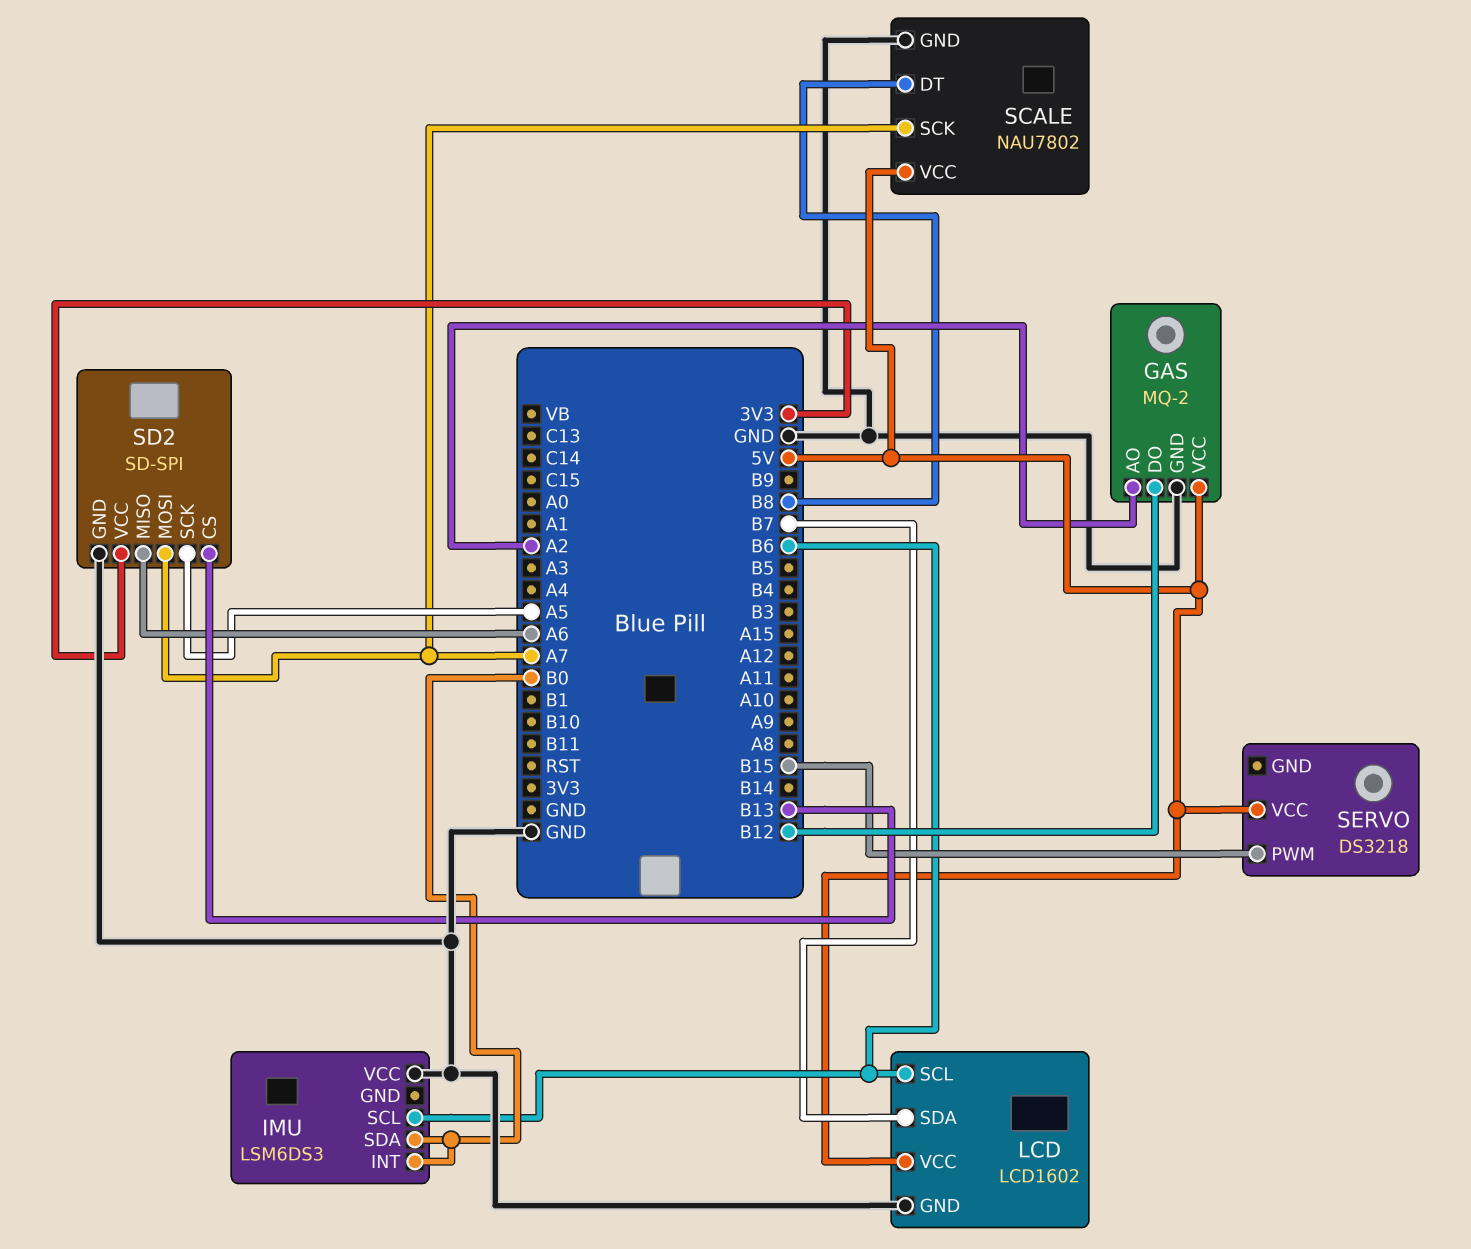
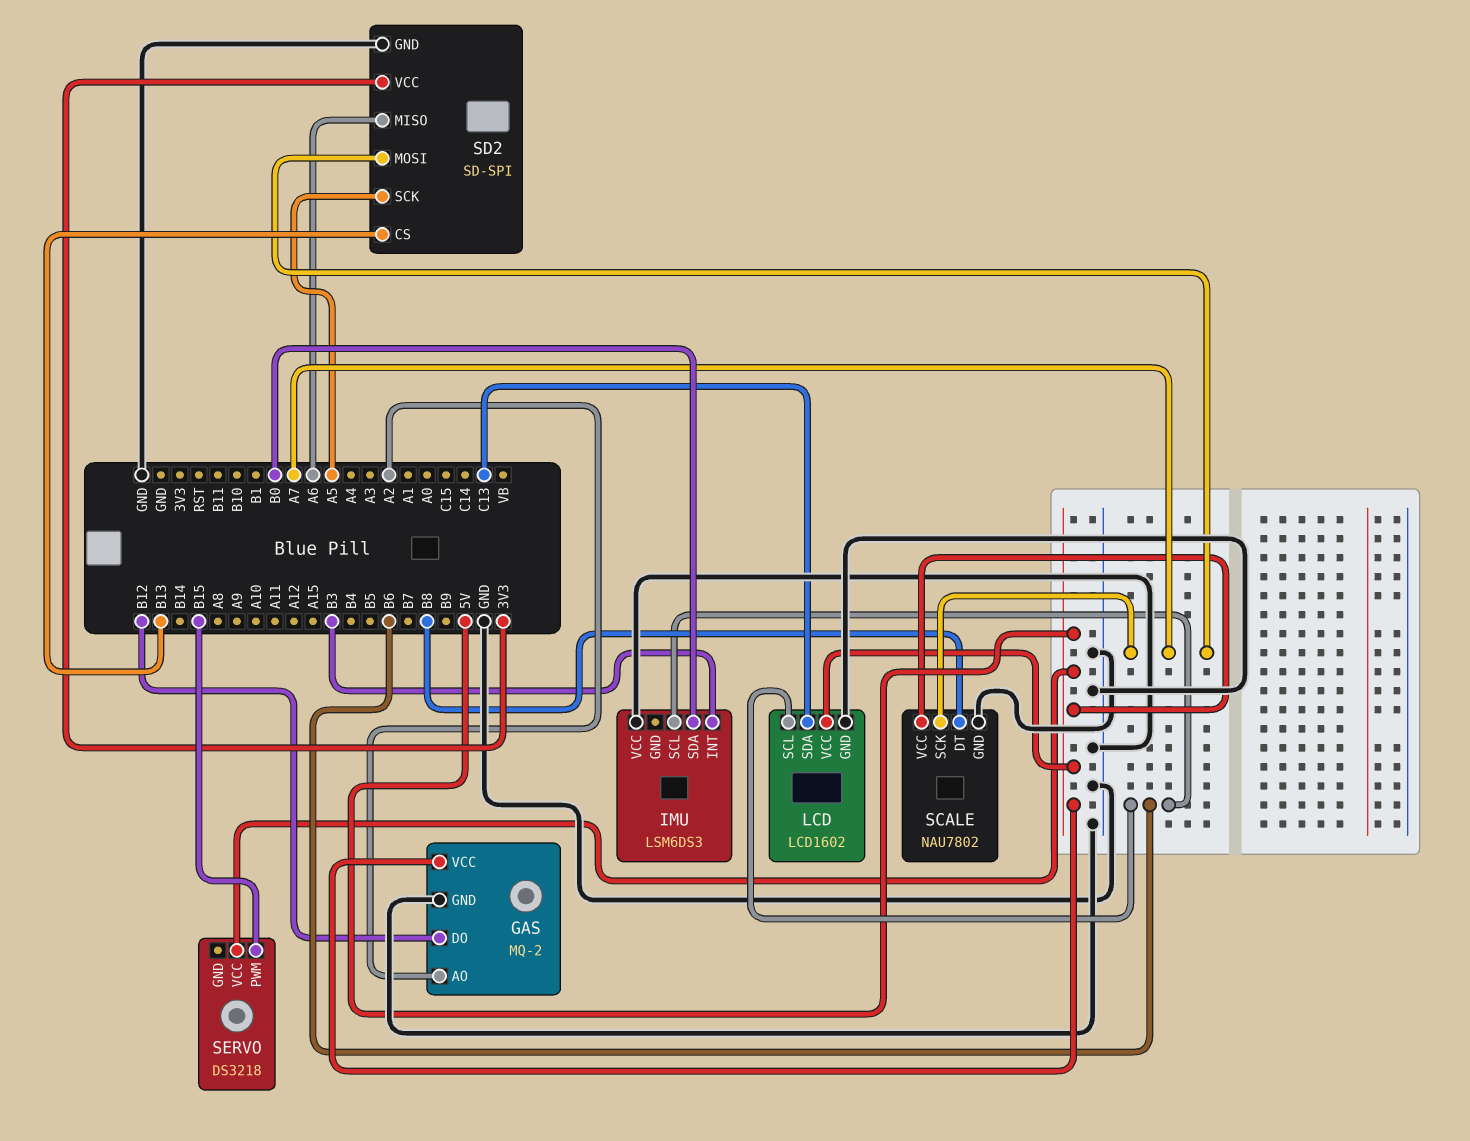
IMU pin INT: B0 -> B3
LCD pin SDA: B7 -> C13

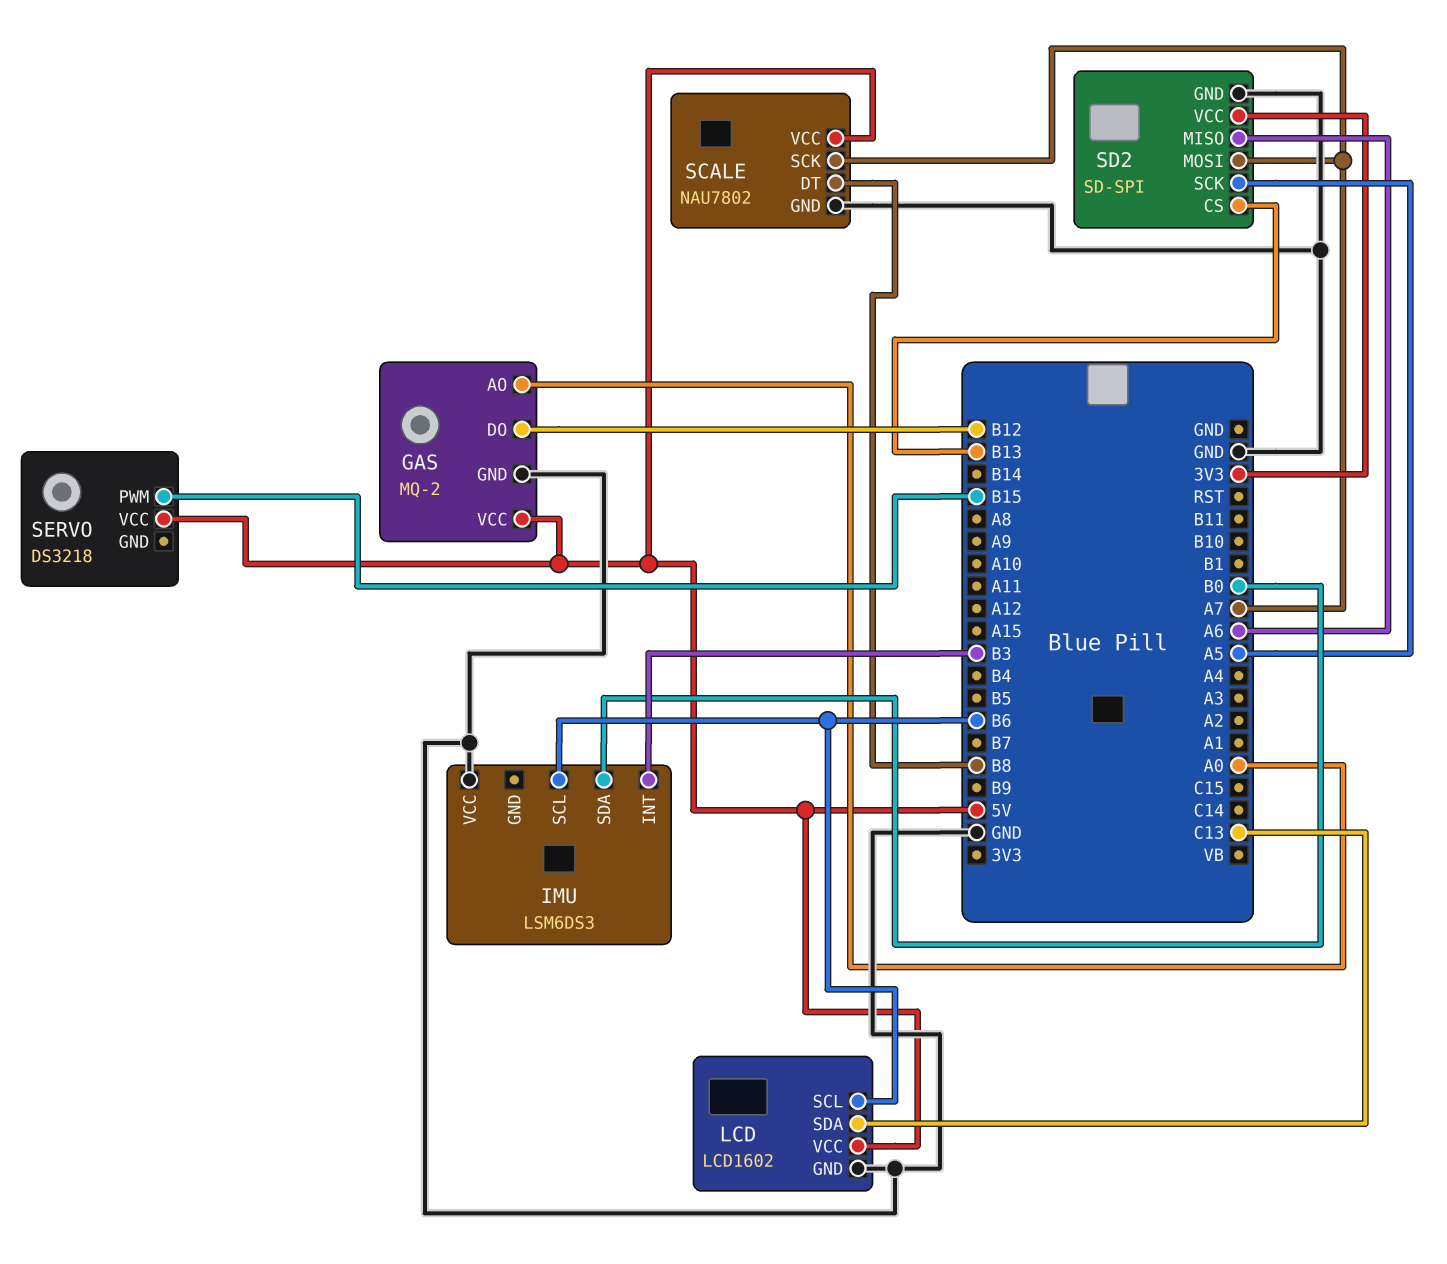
GAS pin AO: A2 -> A0

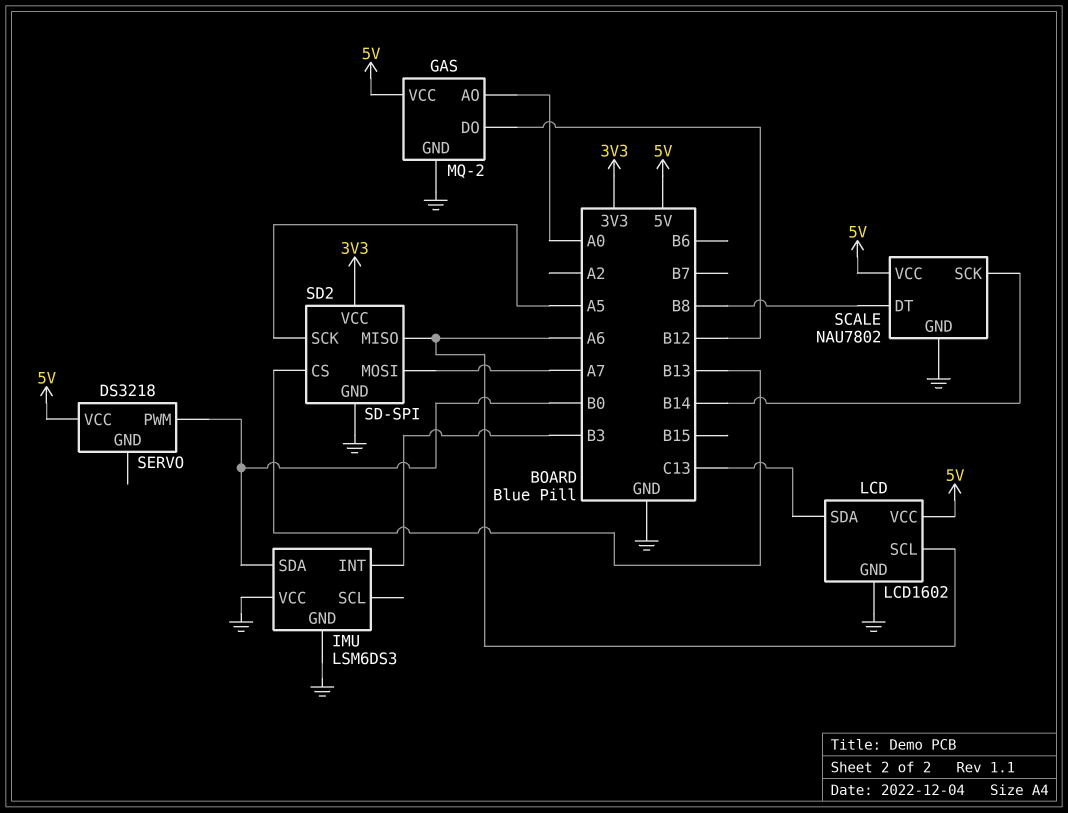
IMU pin GND: none -> GND
IMU pin SCL: B6 -> none
LCD pin SCL: B6 -> A6
SCALE pin SCK: A7 -> B14
SERVO pin PWM: B15 -> B0

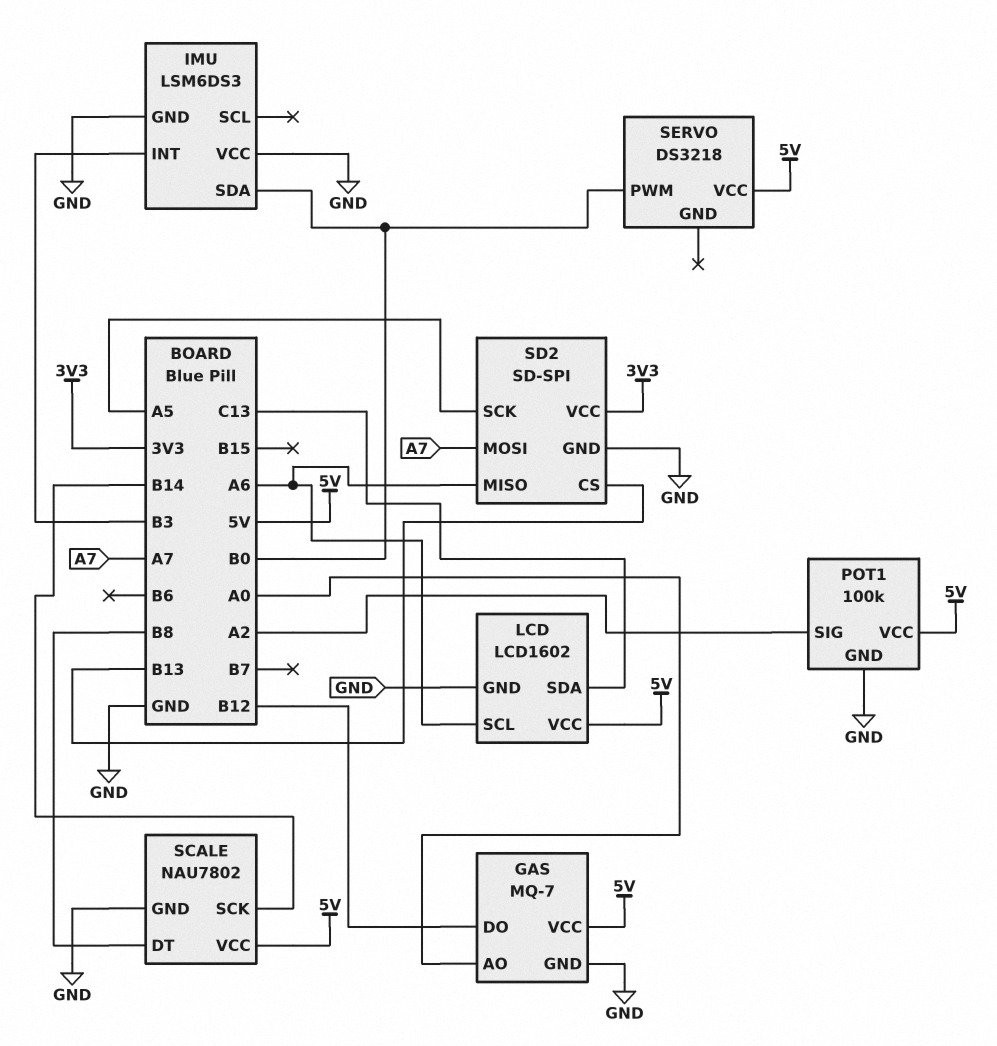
GAS: MQ-2 -> MQ-7
POT1: none -> 100k
POT1 pin GND: none -> GND
POT1 pin SIG: none -> A2
POT1 pin VCC: none -> 5V

